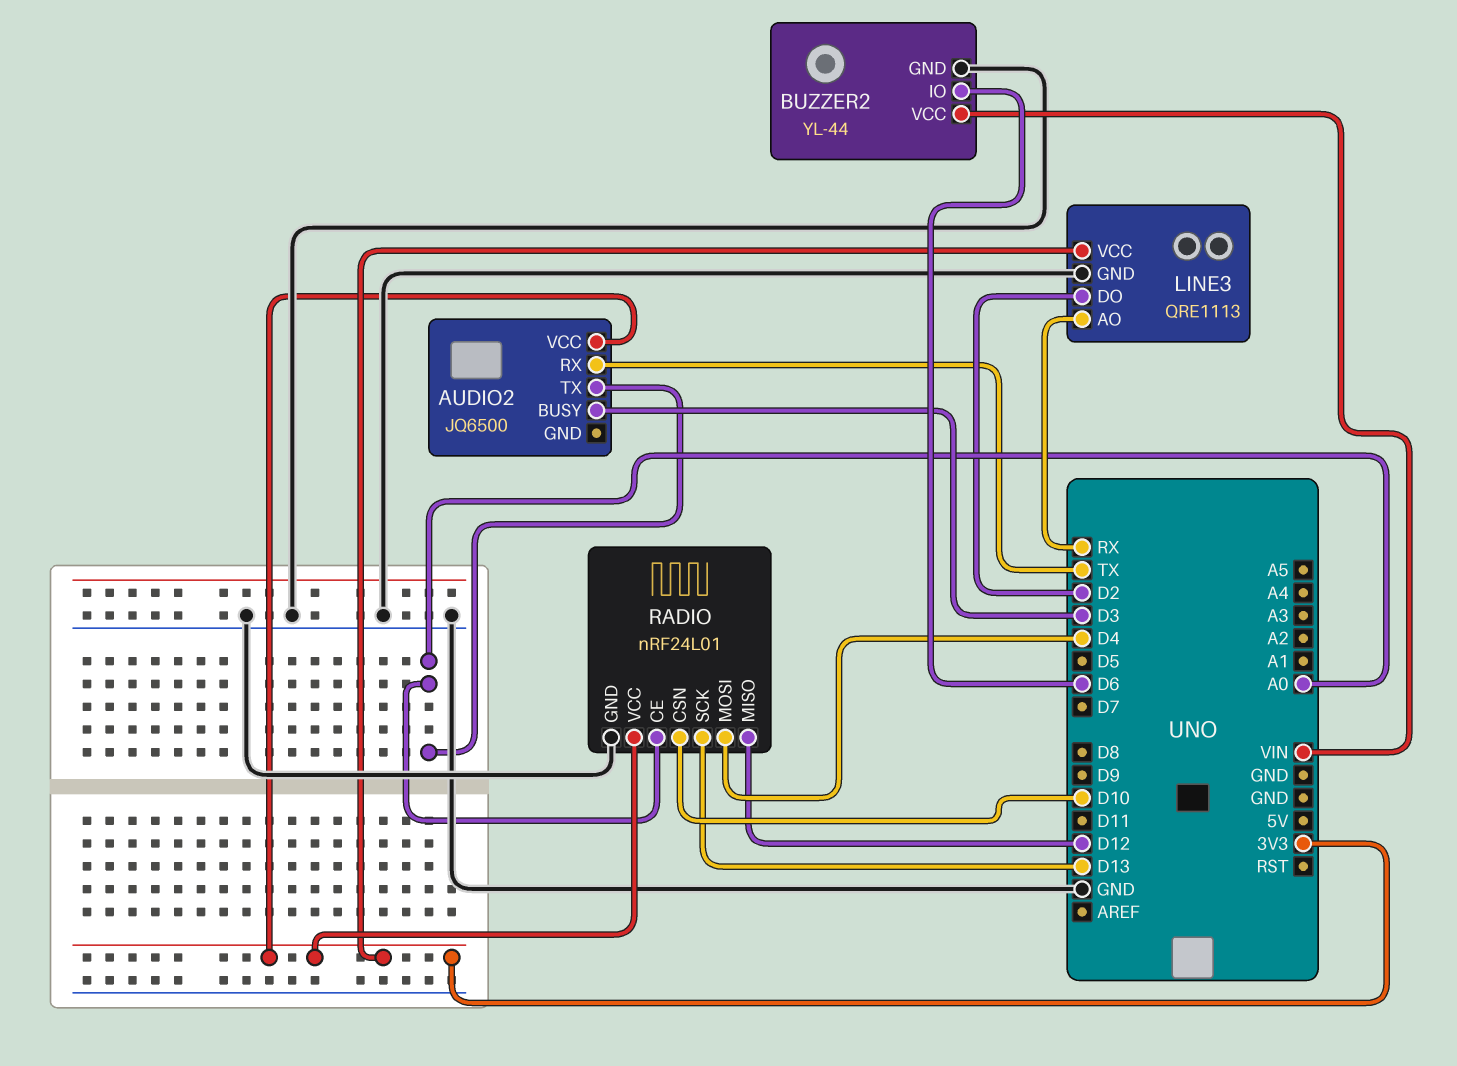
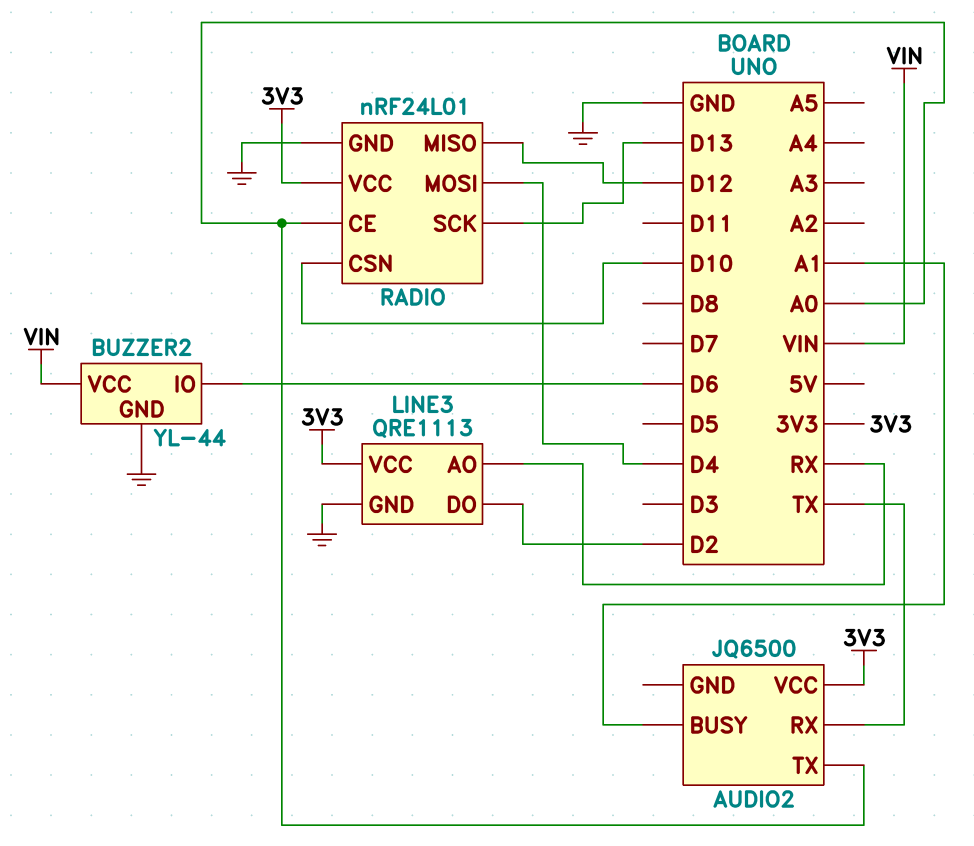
AUDIO2 pin BUSY: D3 -> A1

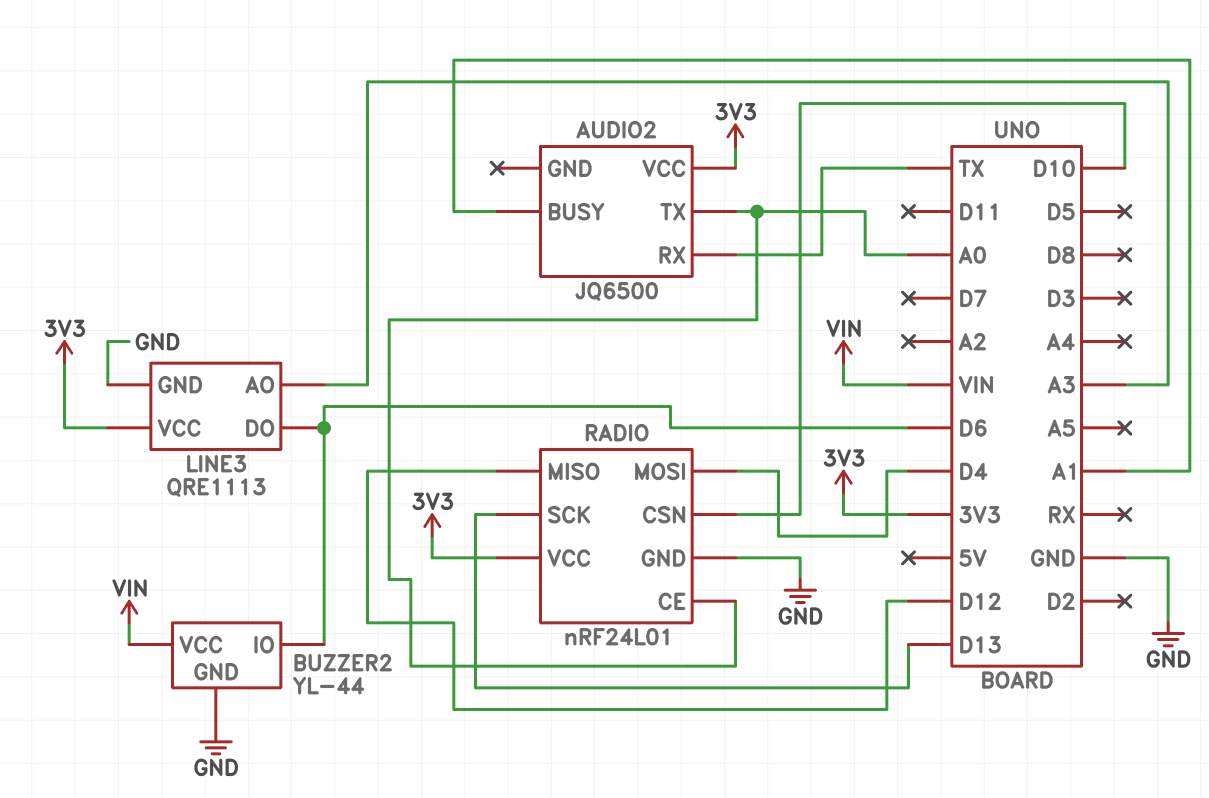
LINE3 pin AO: RX -> A3
LINE3 pin DO: D2 -> D6

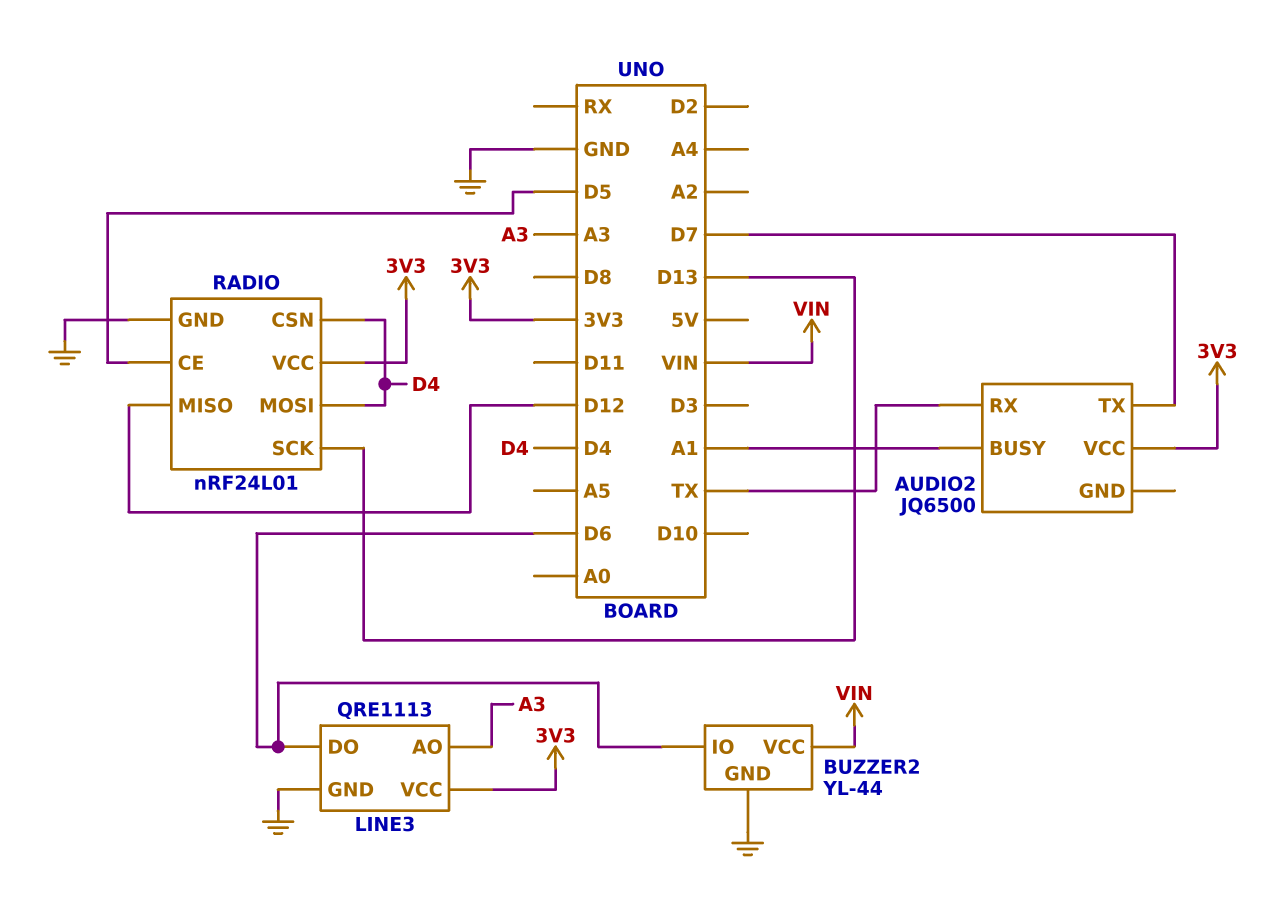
AUDIO2 pin TX: A0 -> D7
RADIO pin CE: A0 -> D5
RADIO pin CSN: D10 -> D4

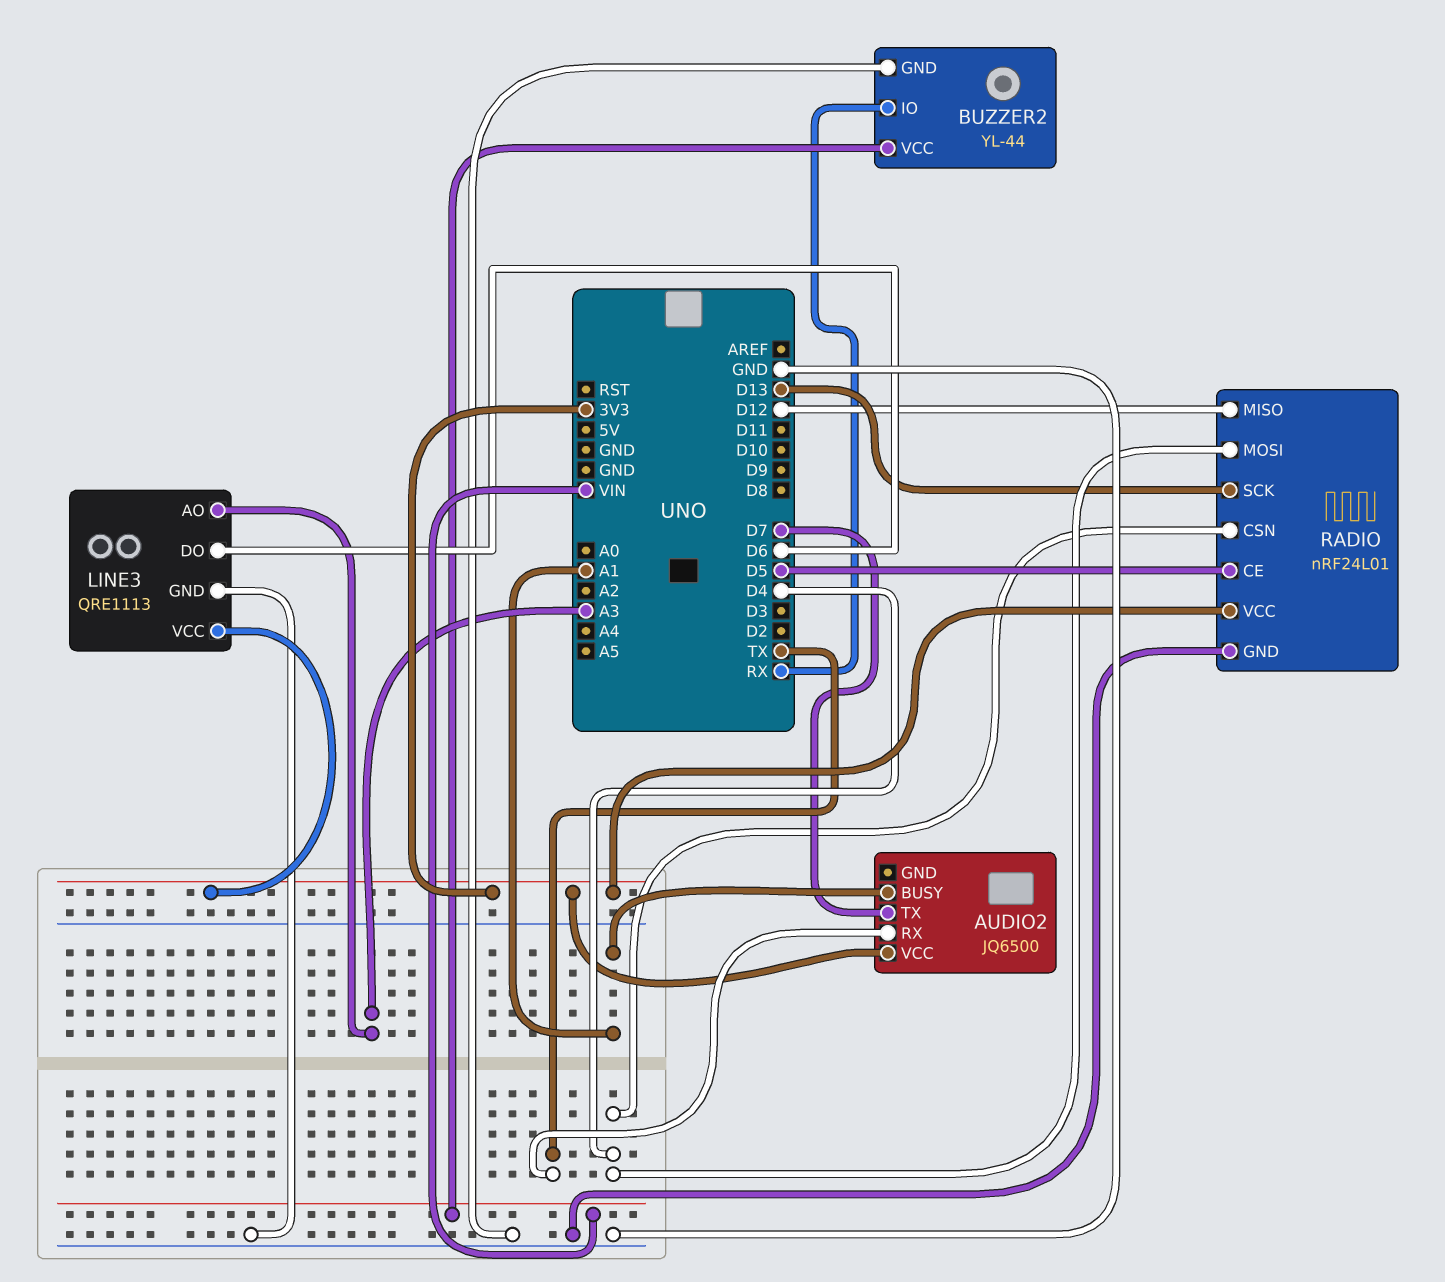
BUZZER2 pin IO: D6 -> RX

